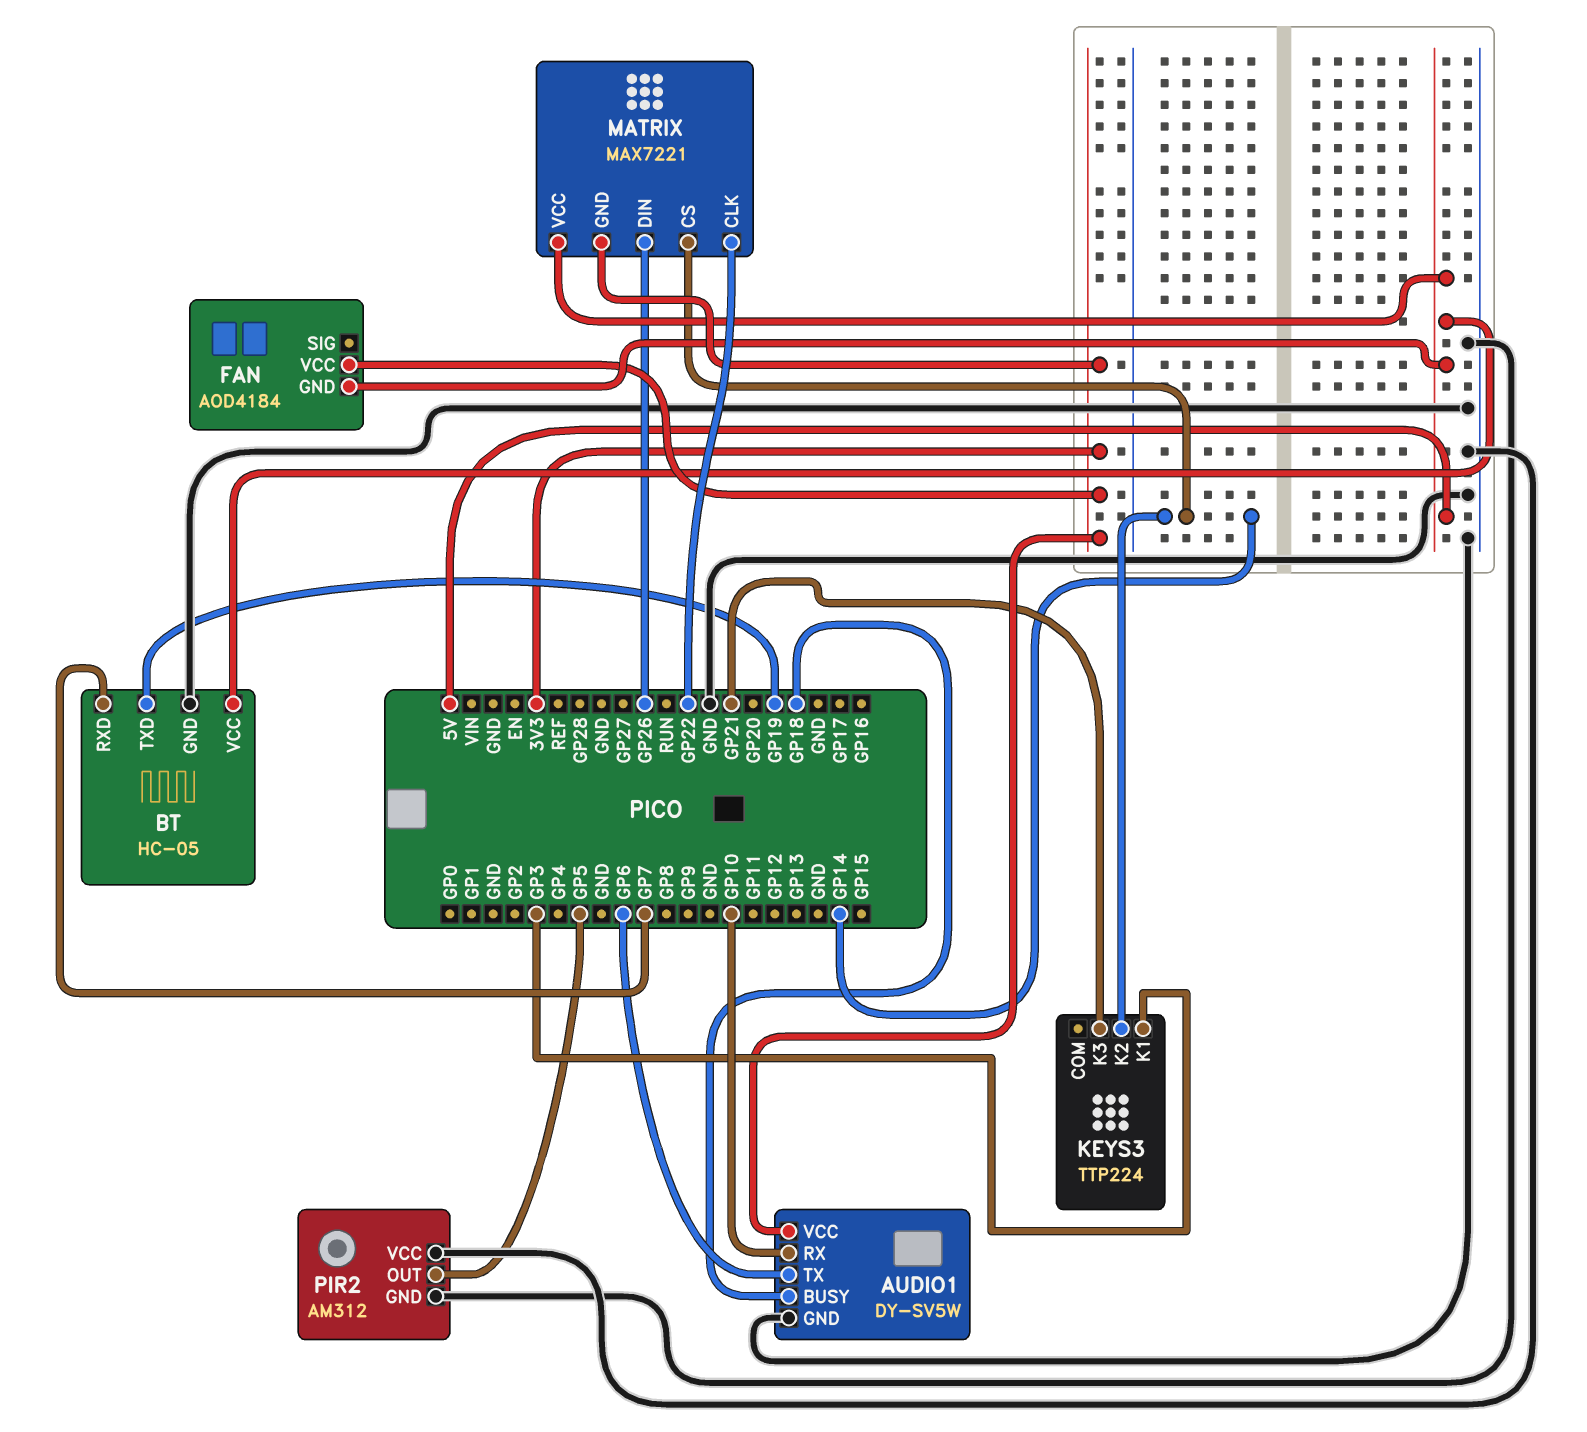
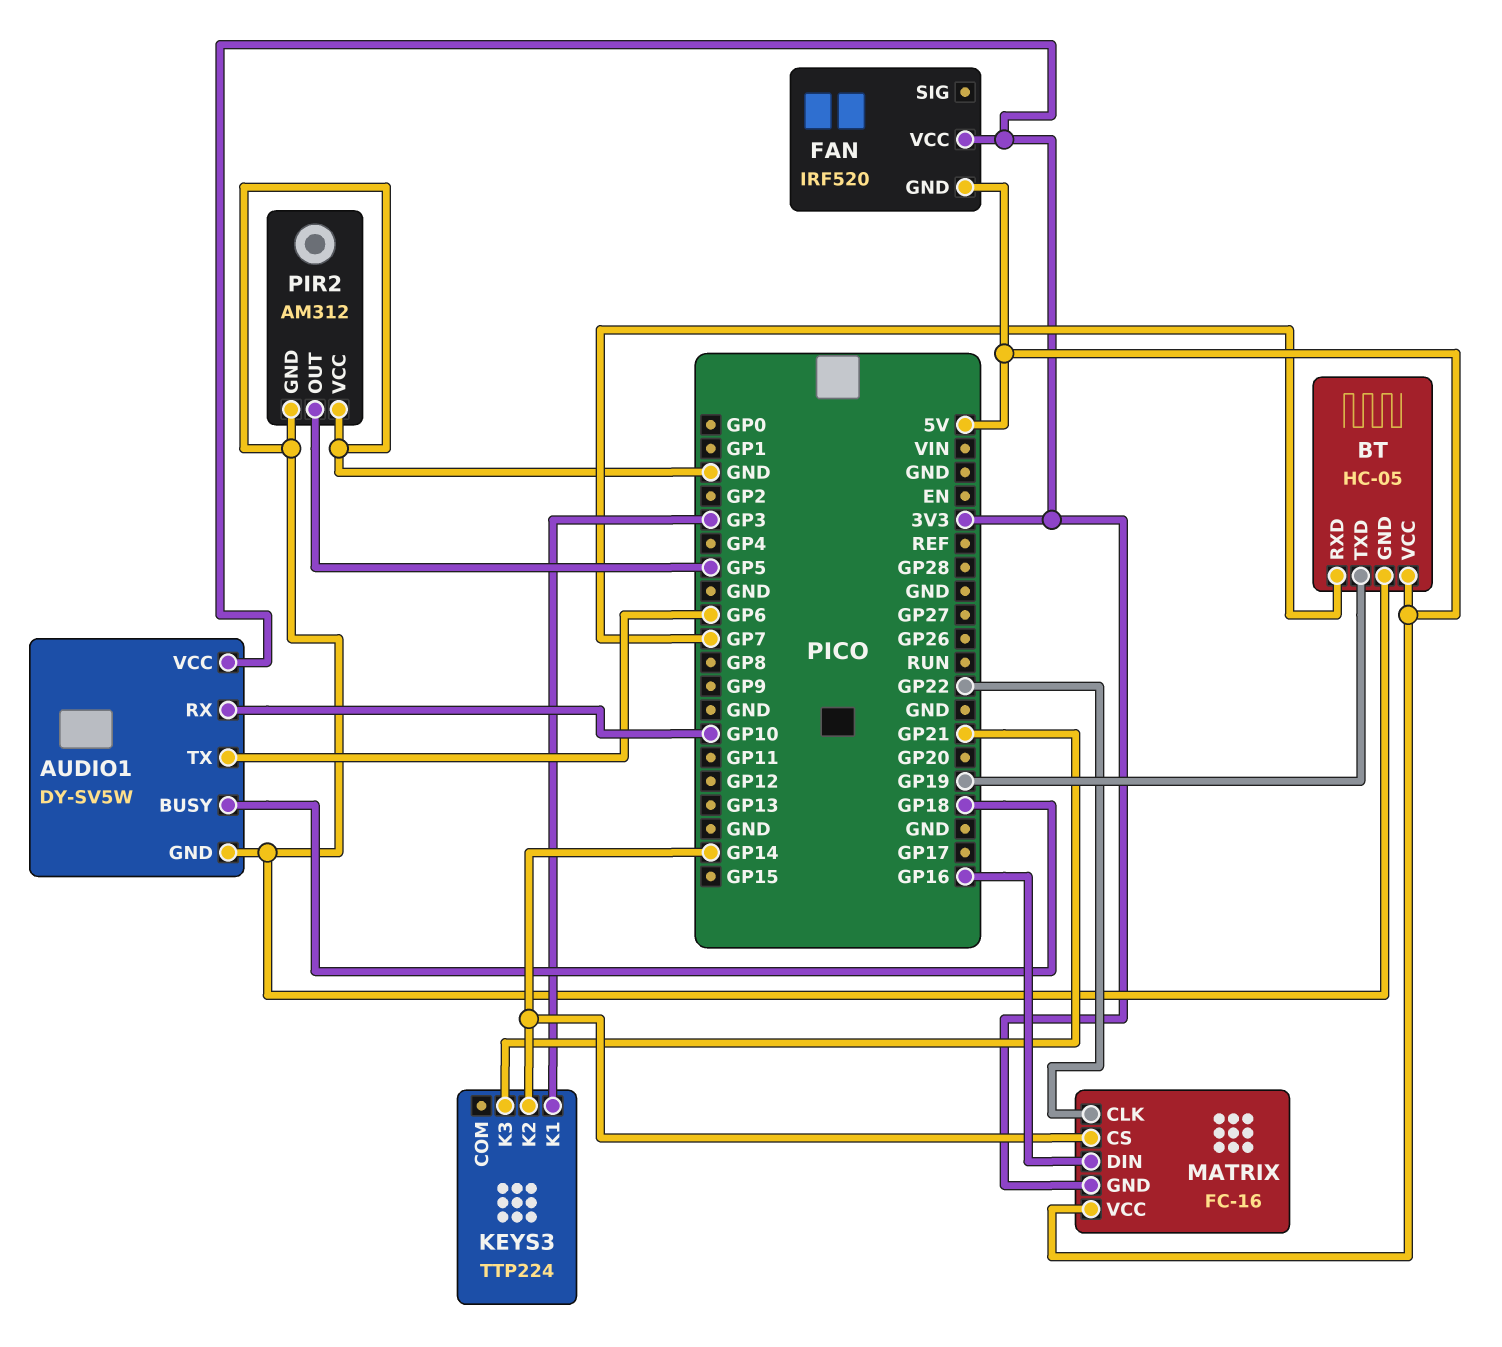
FAN: AOD4184 -> IRF520
MATRIX: MAX7221 -> FC-16
MATRIX pin DIN: GP26 -> GP16

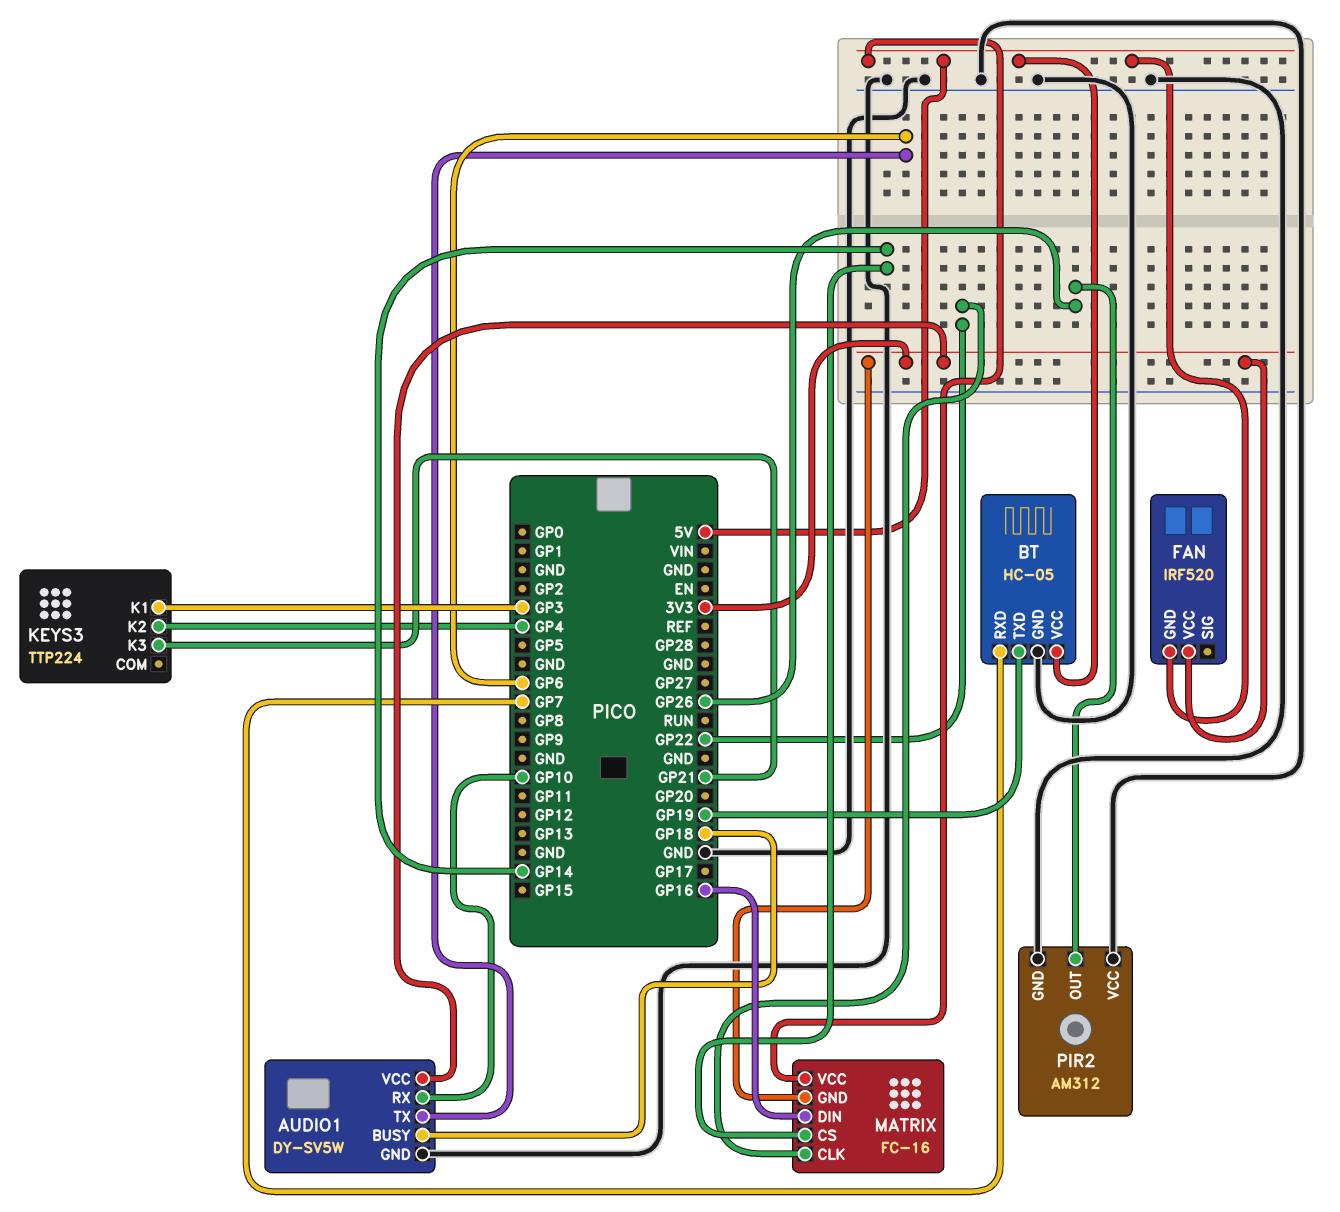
KEYS3 pin K2: GP14 -> GP4
PIR2 pin OUT: GP5 -> GP26

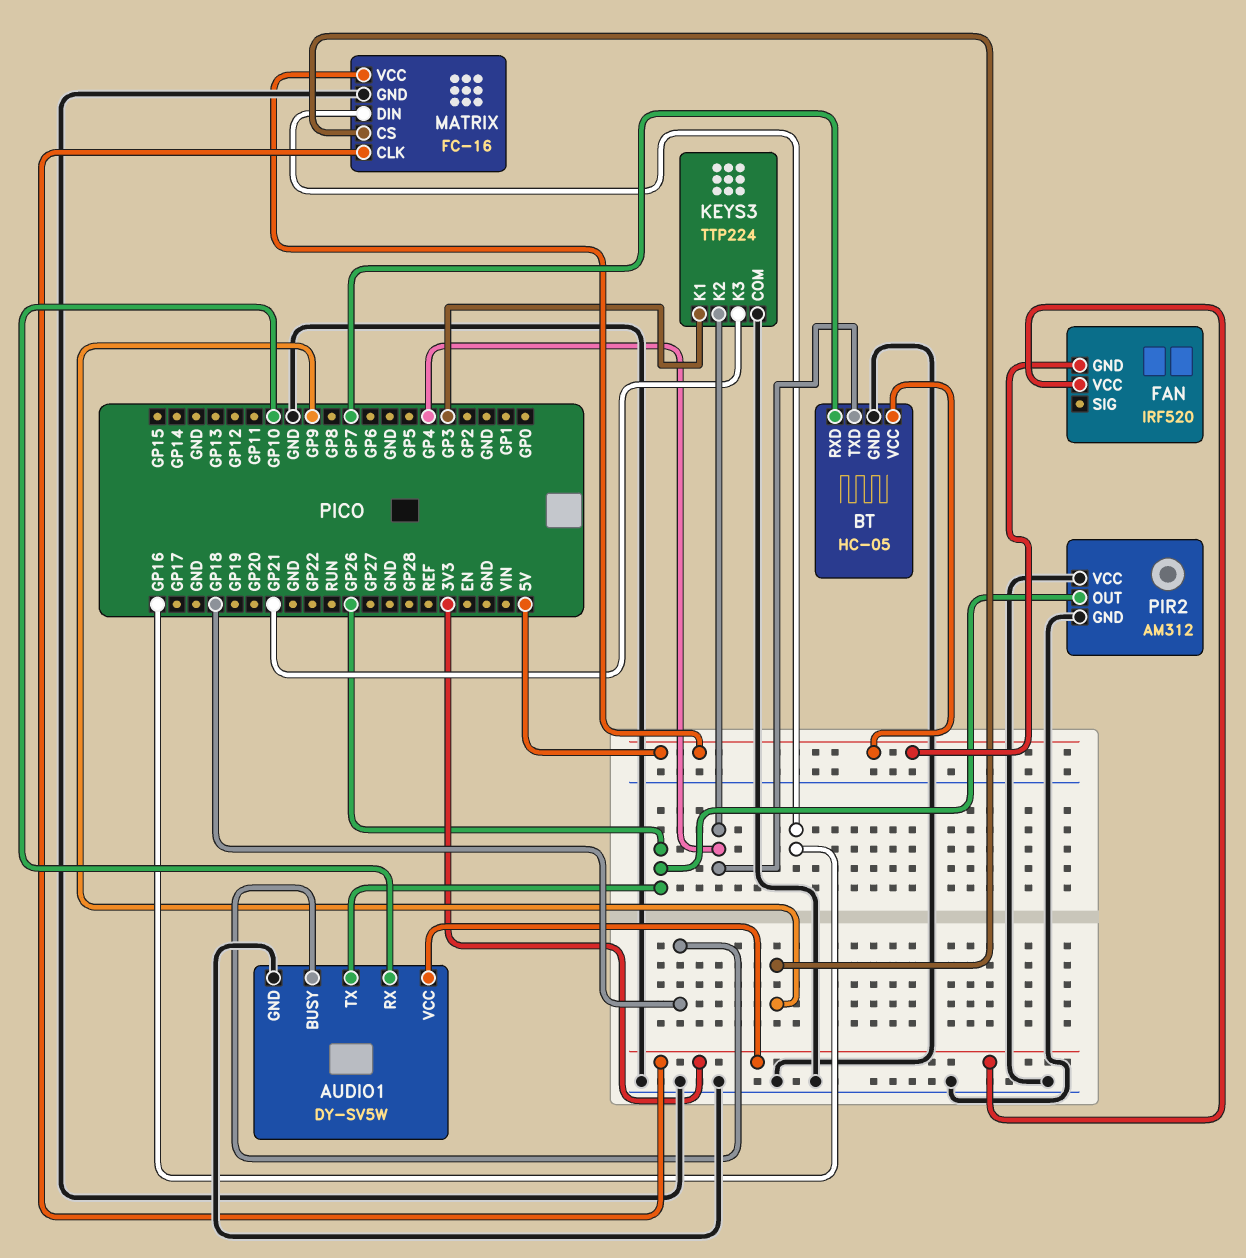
AUDIO1 pin TX: GP6 -> GP26
BT pin TXD: GP19 -> GP4
KEYS3 pin COM: none -> GND
MATRIX pin CLK: GP22 -> 3V3
MATRIX pin CS: GP14 -> GP9
MATRIX pin GND: 3V3 -> GND

